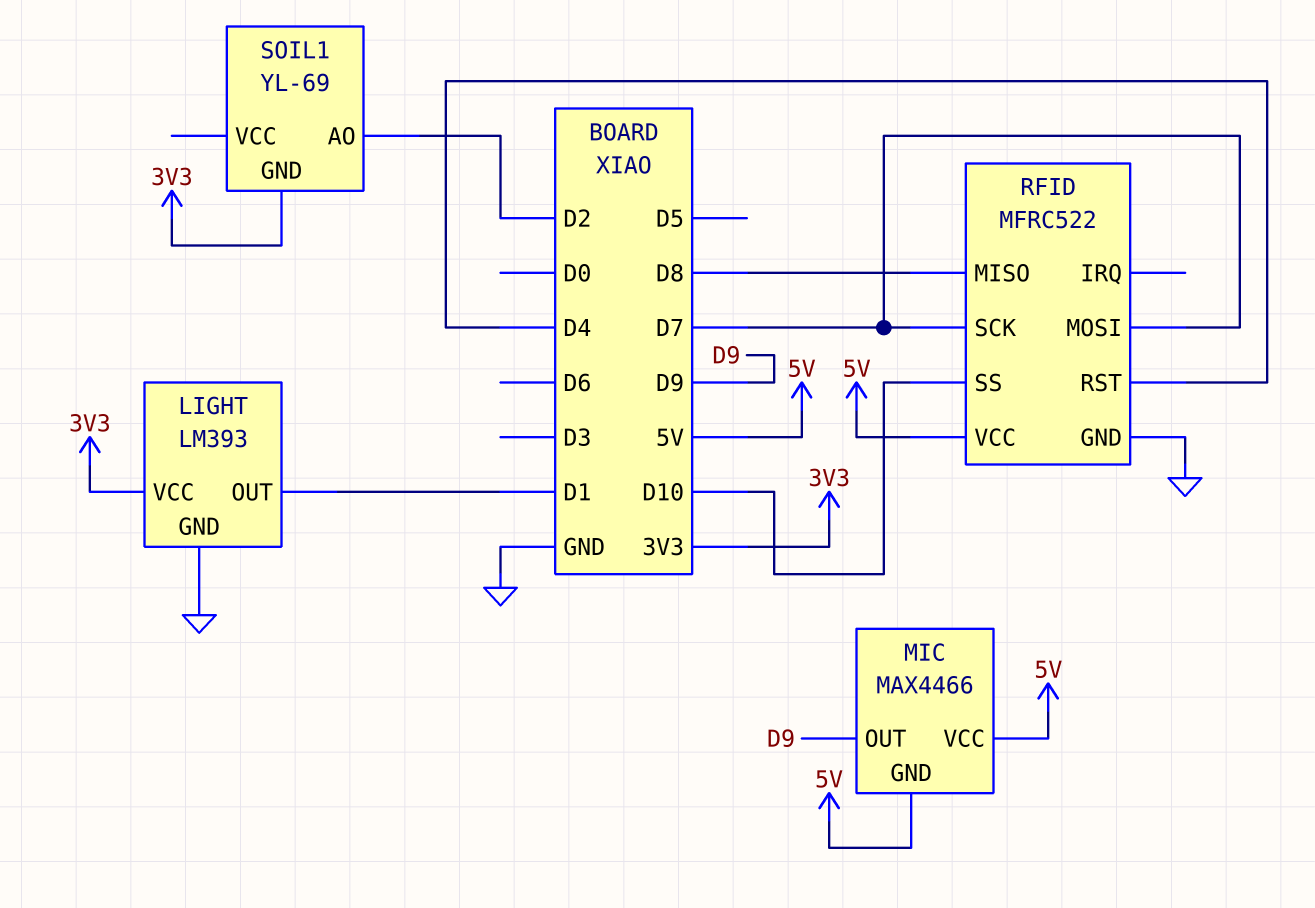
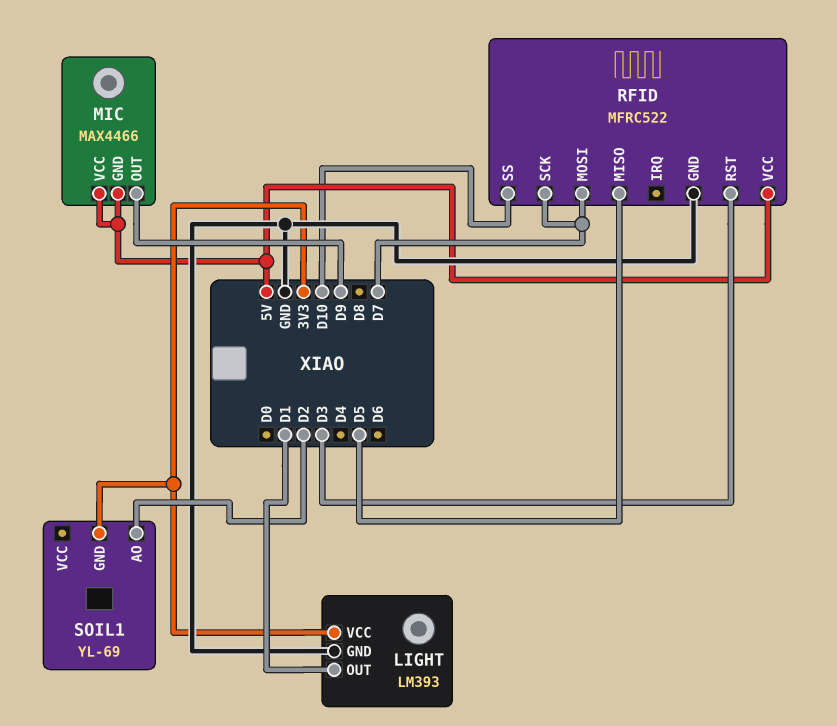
RFID pin MISO: D8 -> D5
RFID pin RST: D4 -> D3

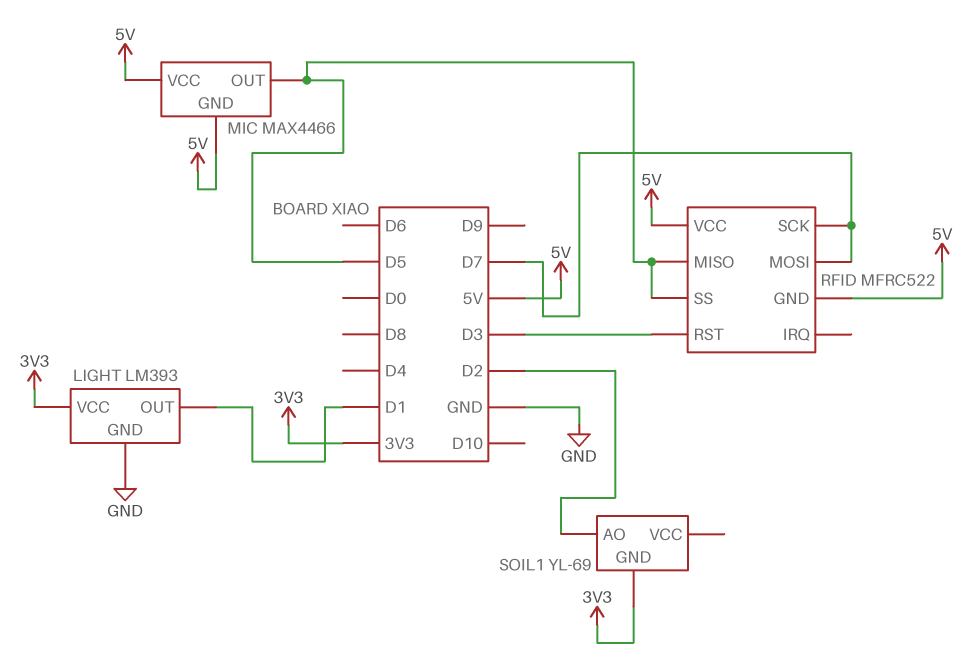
MIC pin OUT: D9 -> D5
RFID pin GND: GND -> 5V
RFID pin SS: D10 -> D5

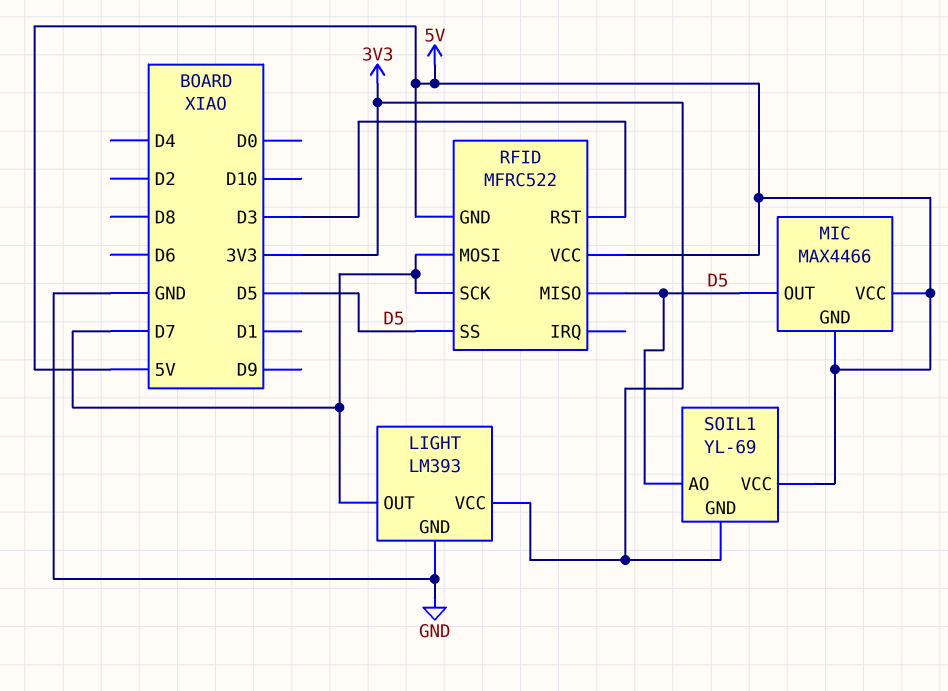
LIGHT pin OUT: D1 -> D7
SOIL1 pin AO: D2 -> D5
SOIL1 pin VCC: none -> 5V

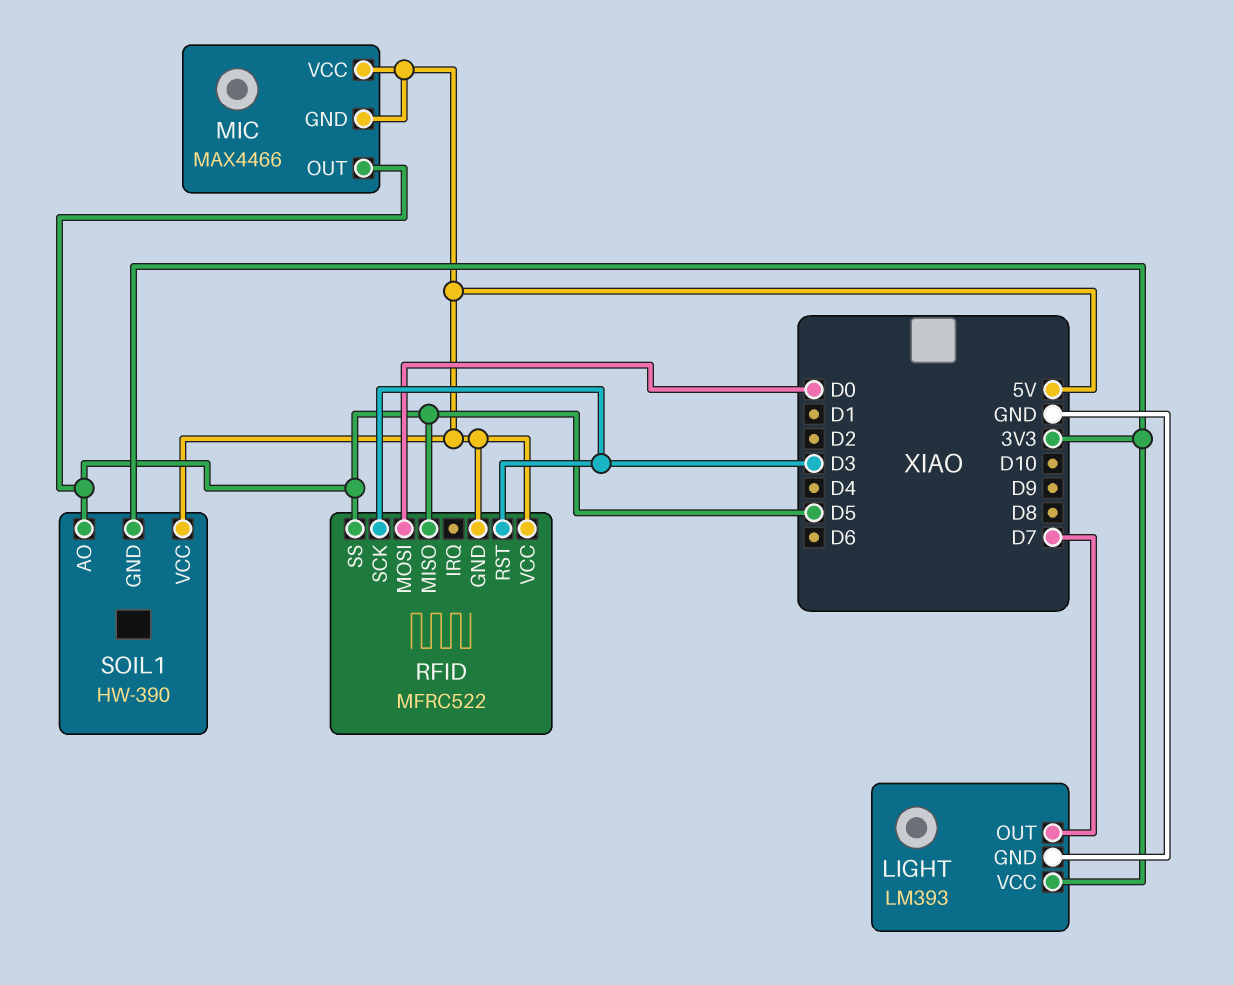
RFID pin MOSI: D7 -> D0
RFID pin SCK: D7 -> D3
SOIL1: YL-69 -> HW-390

